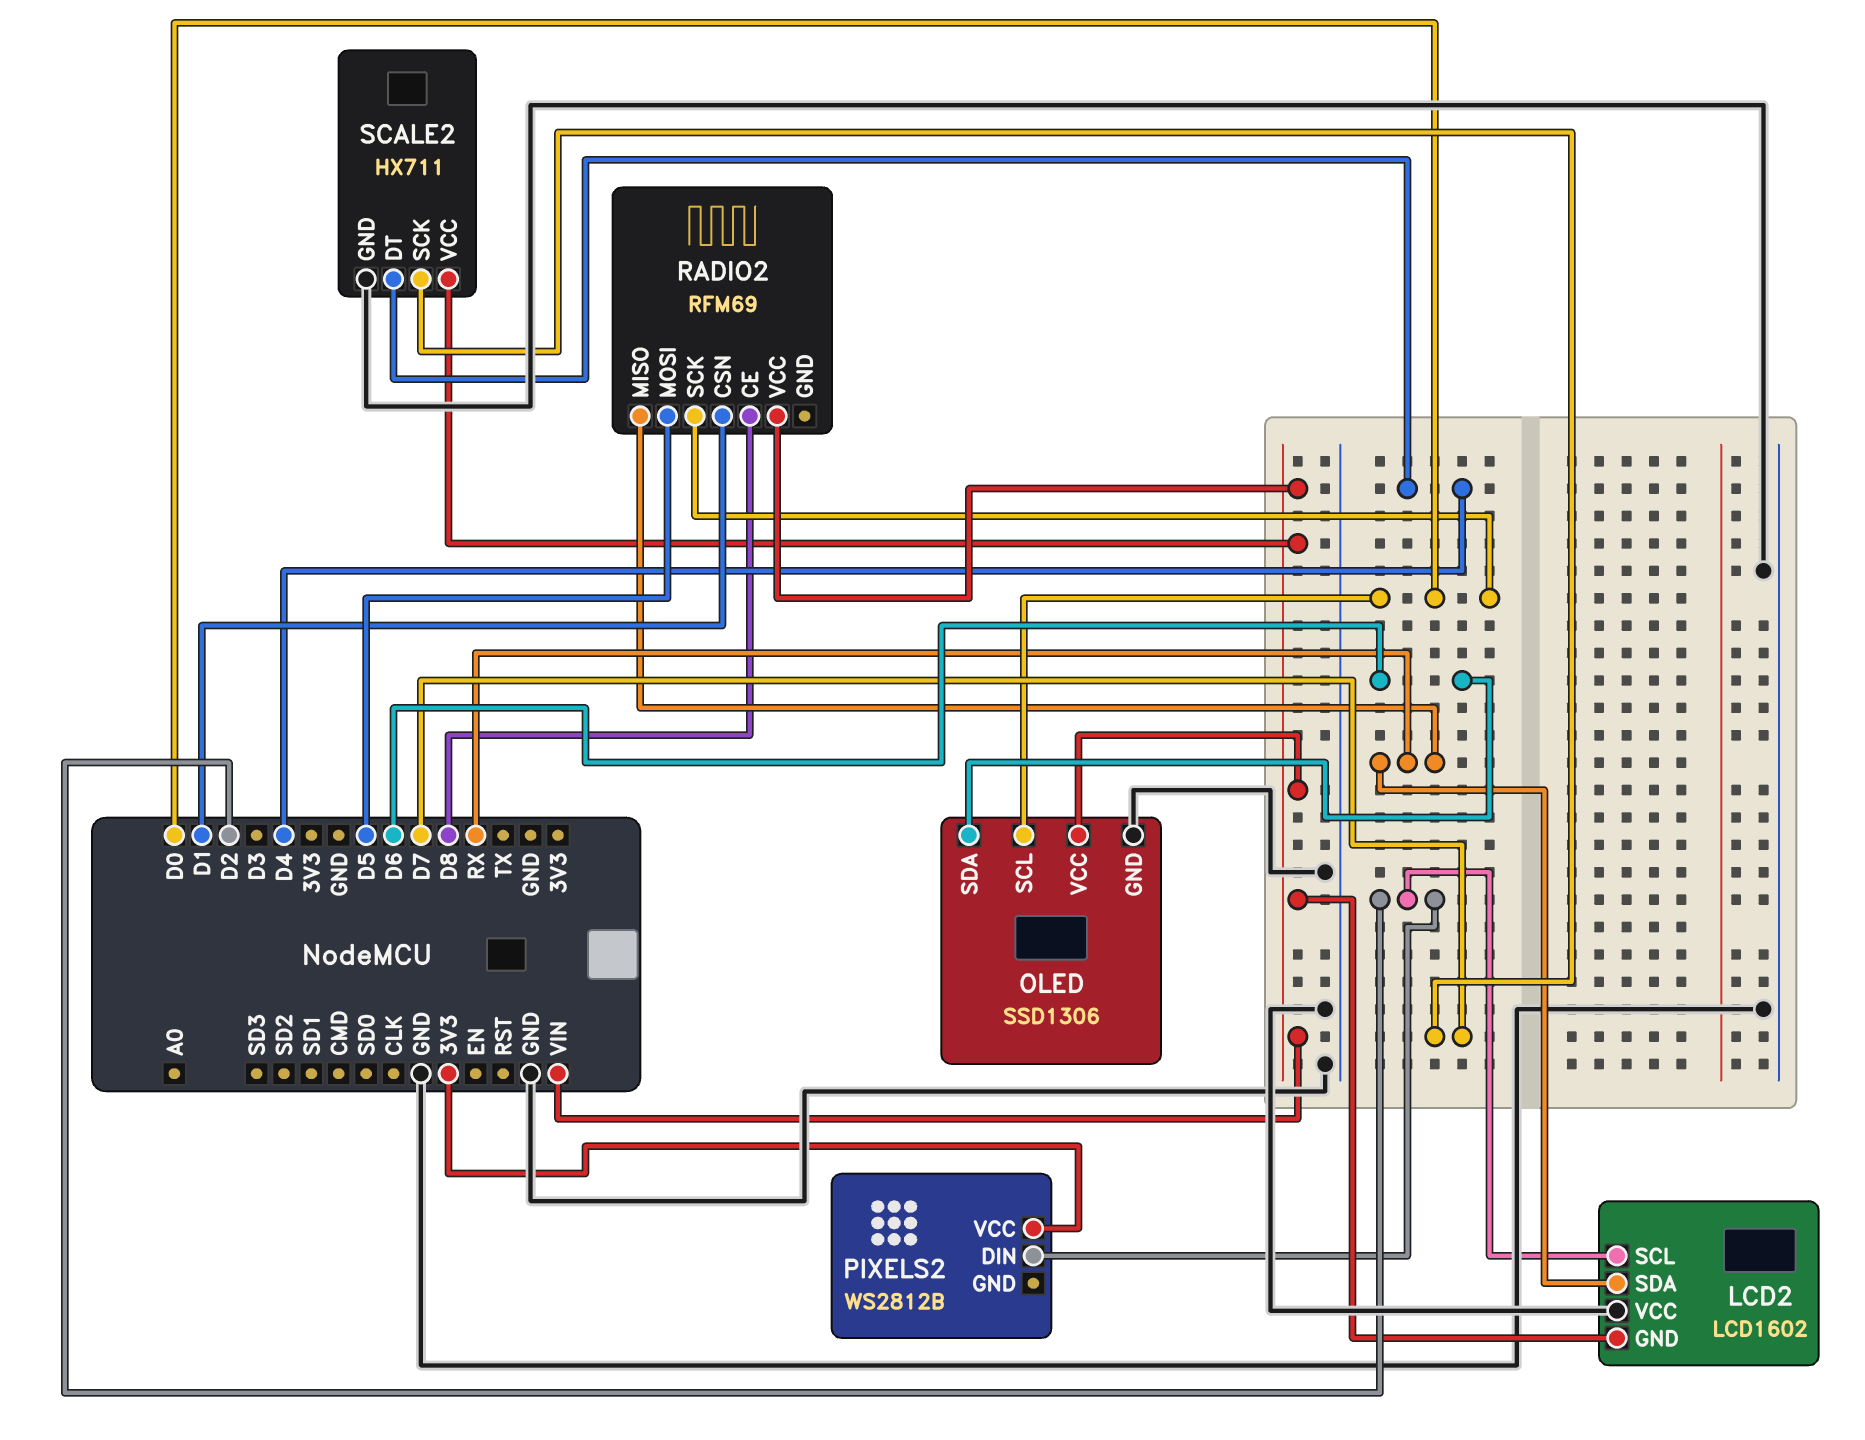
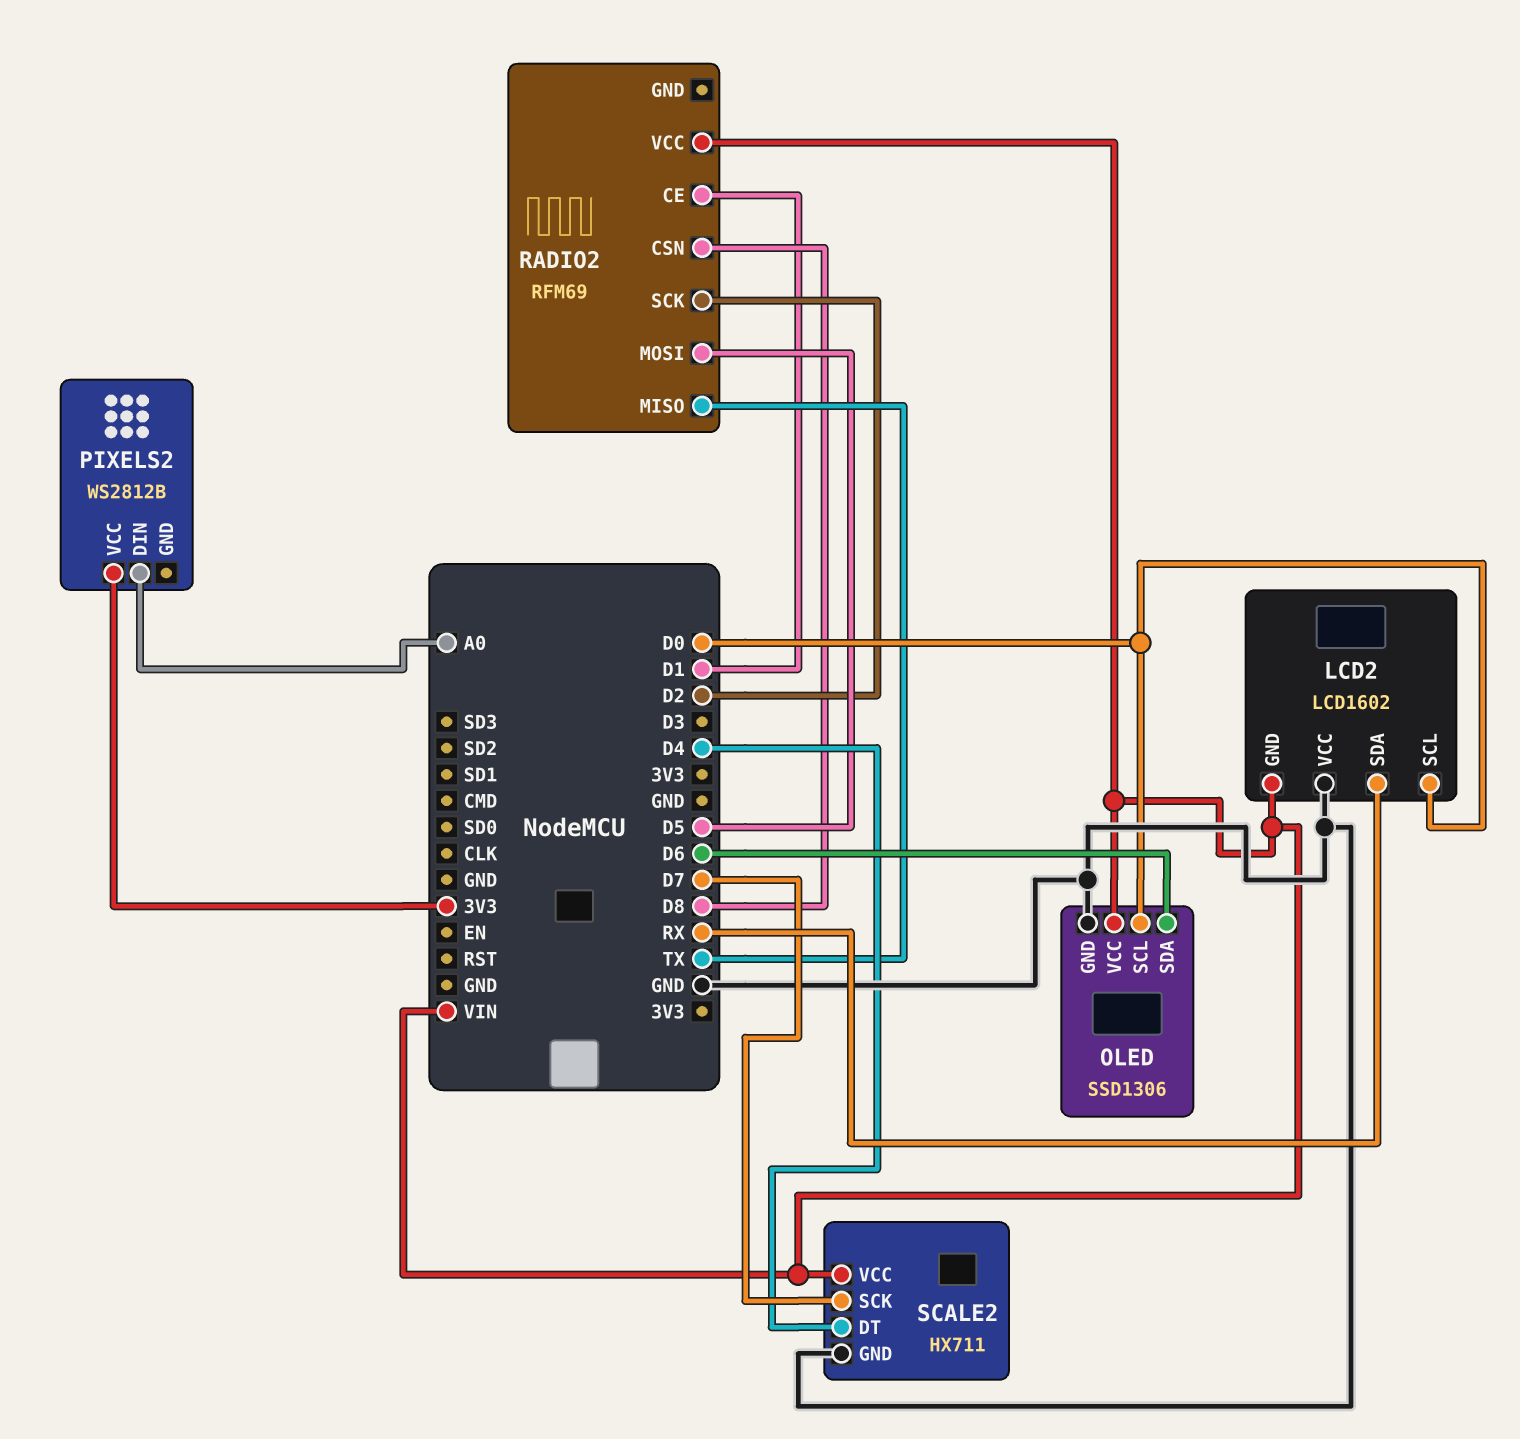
LCD2 pin SCL: D2 -> D0
PIXELS2 pin DIN: D2 -> A0
RADIO2 pin CE: D8 -> D1
RADIO2 pin CSN: D1 -> D8
RADIO2 pin MISO: RX -> TX
RADIO2 pin SCK: D0 -> D2

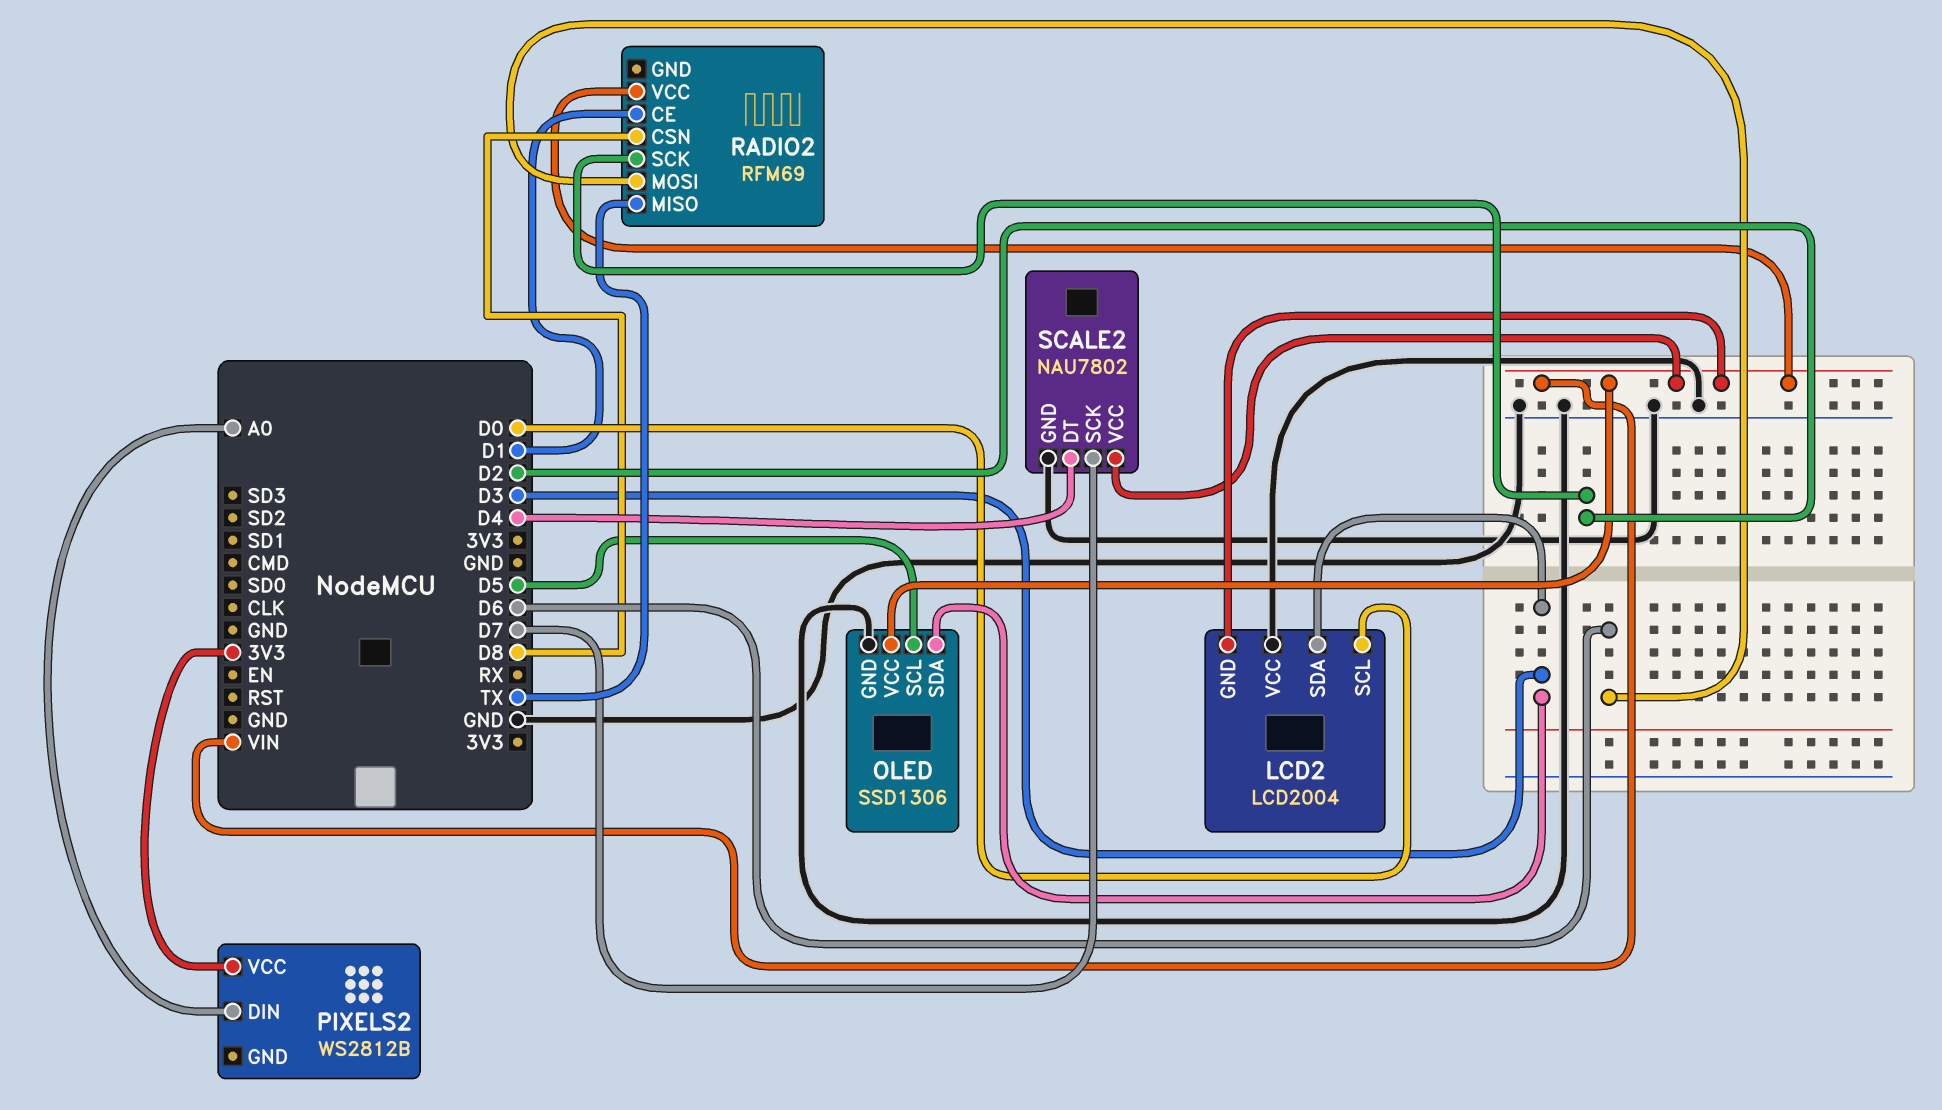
LCD2: LCD1602 -> LCD2004
LCD2 pin SDA: RX -> D3
OLED pin SCL: D0 -> D5
OLED pin SDA: D6 -> D3
RADIO2 pin MOSI: D5 -> D6
SCALE2: HX711 -> NAU7802

